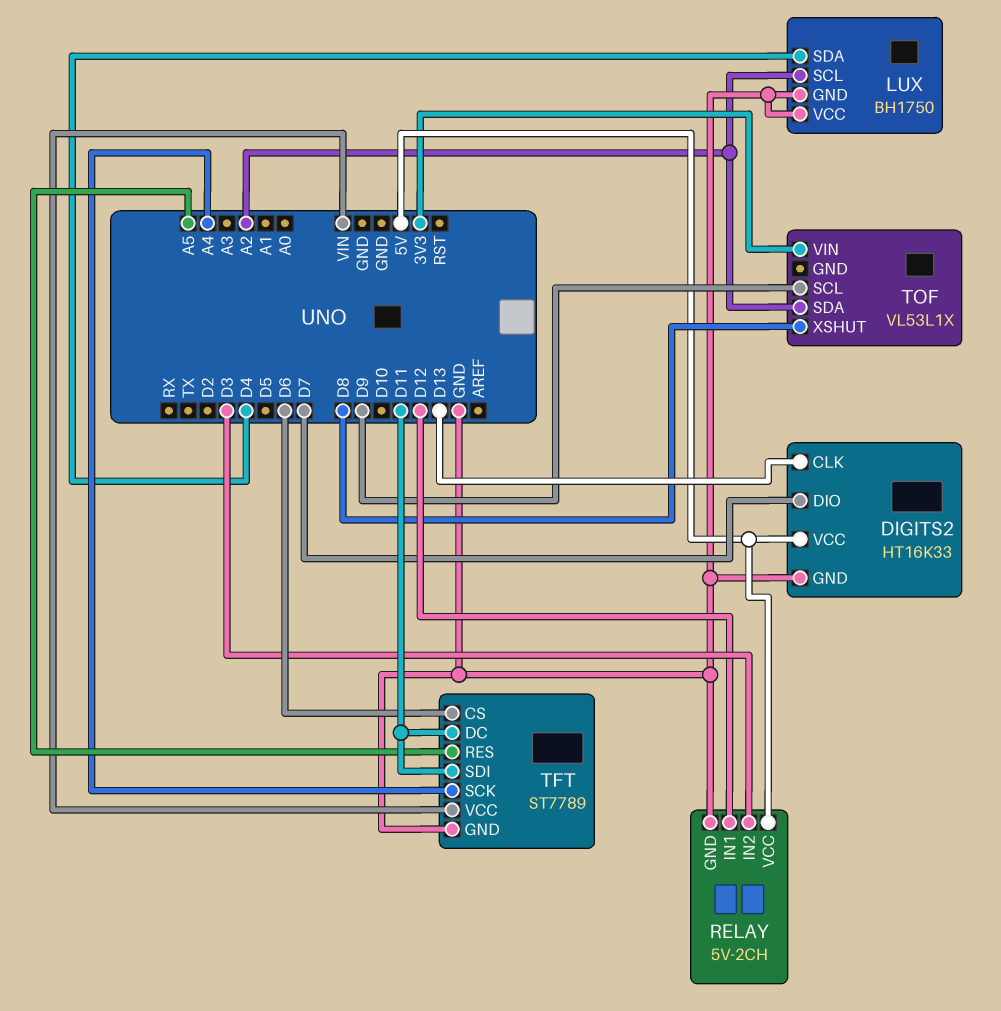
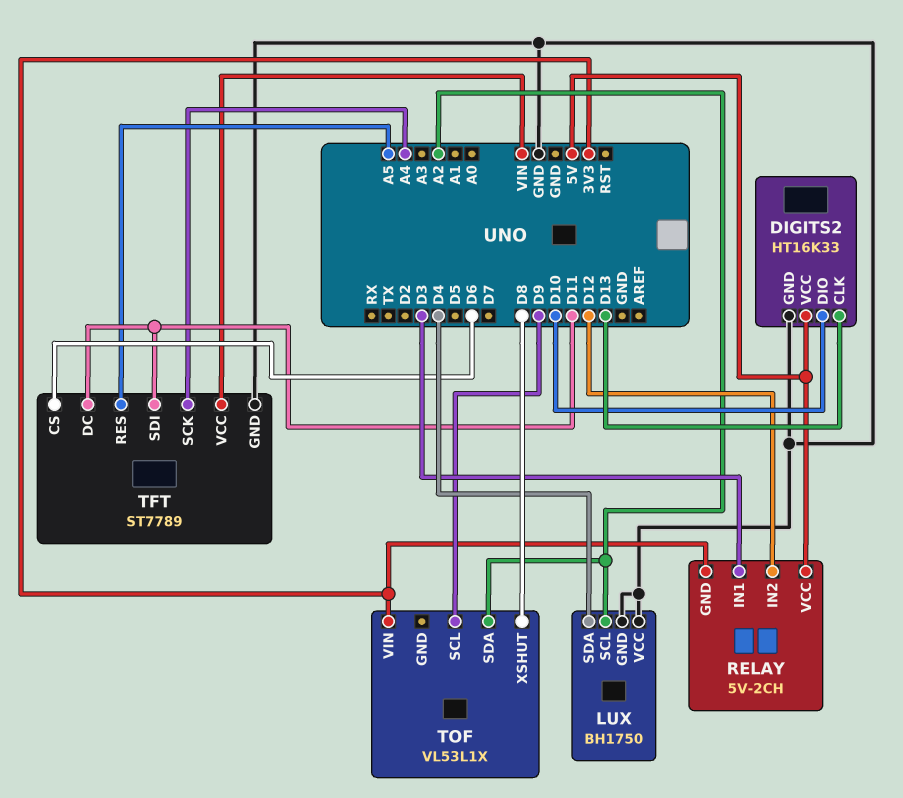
DIGITS2 pin DIO: D7 -> D10
RELAY pin GND: GND -> 3V3
RELAY pin IN1: D12 -> D3
RELAY pin IN2: D3 -> D12

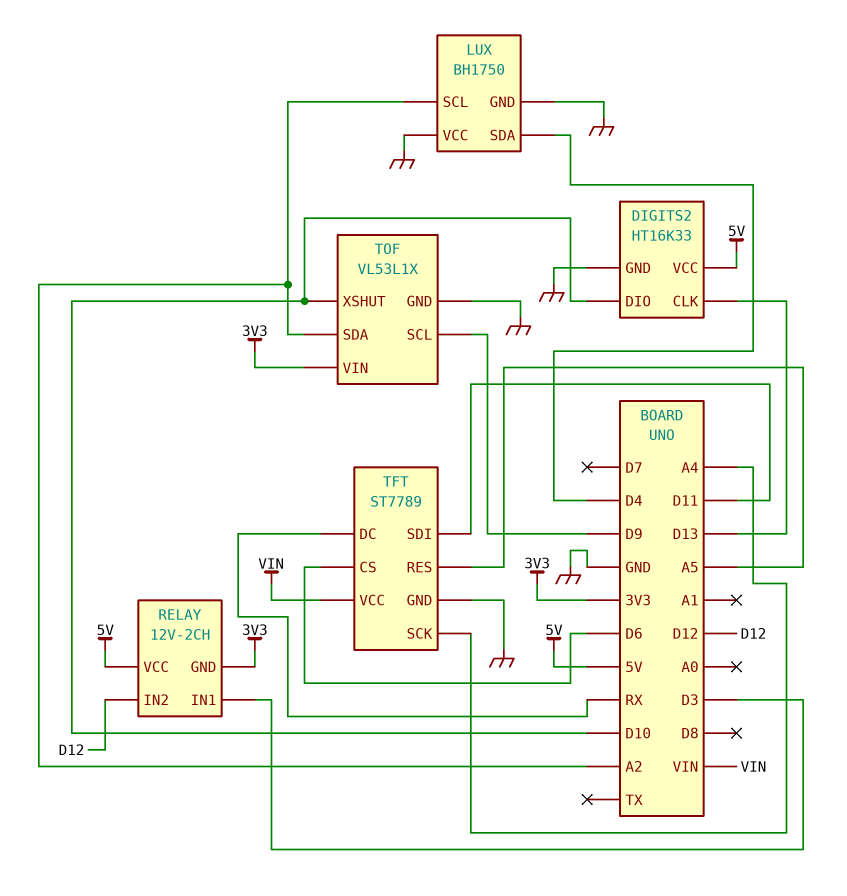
RELAY: 5V-2CH -> 12V-2CH
TFT pin DC: D11 -> RX
TOF pin GND: none -> GND
TOF pin XSHUT: D8 -> D10

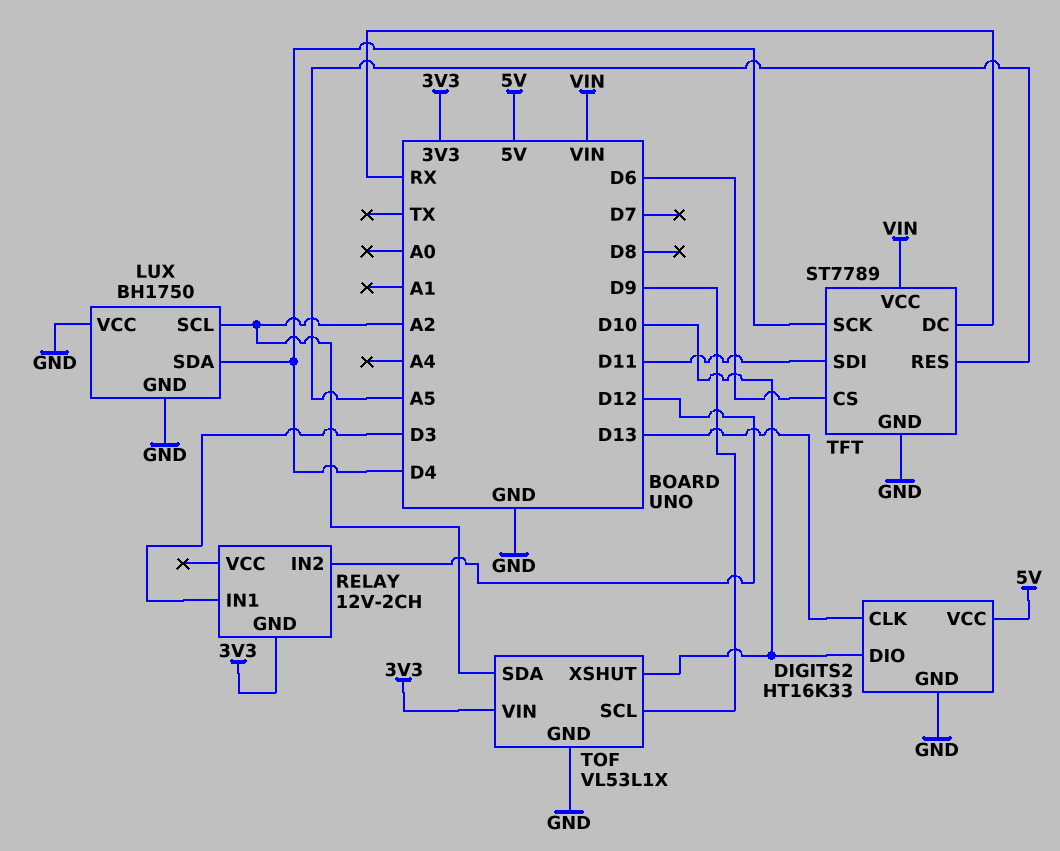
RELAY pin VCC: 5V -> none
TFT pin SCK: A4 -> D4

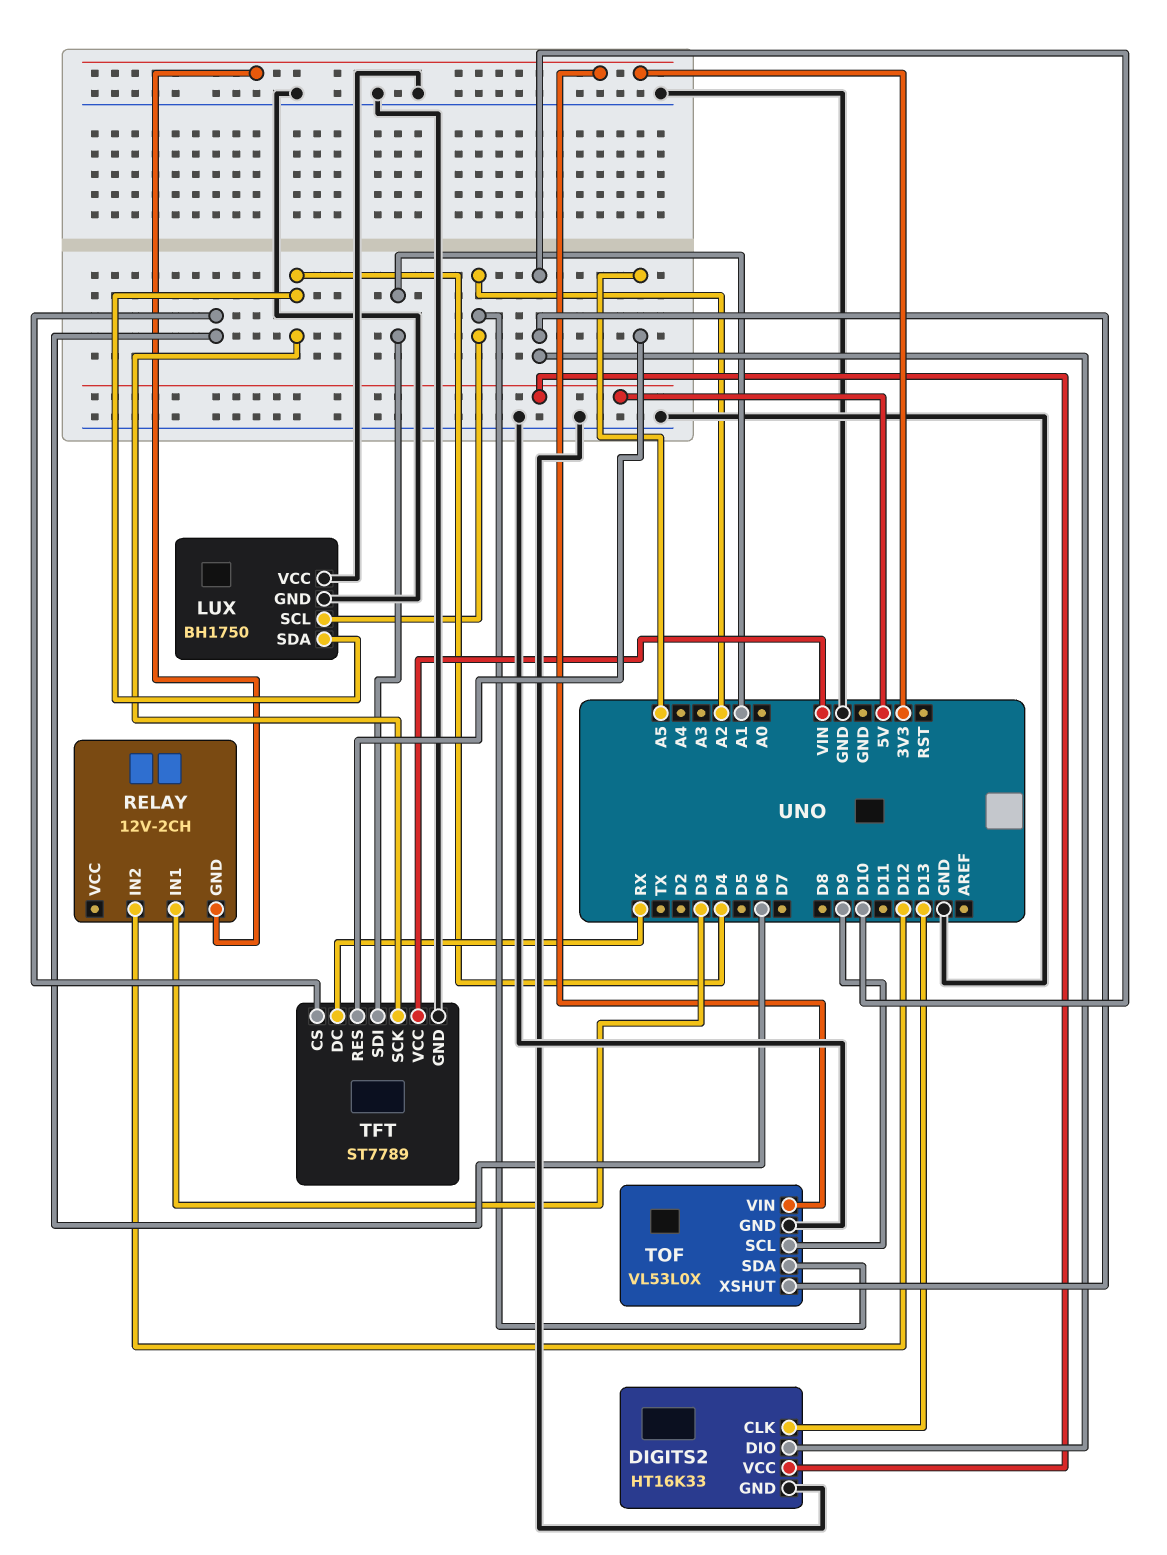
TFT pin SDI: D11 -> A1
TOF: VL53L1X -> VL53L0X

